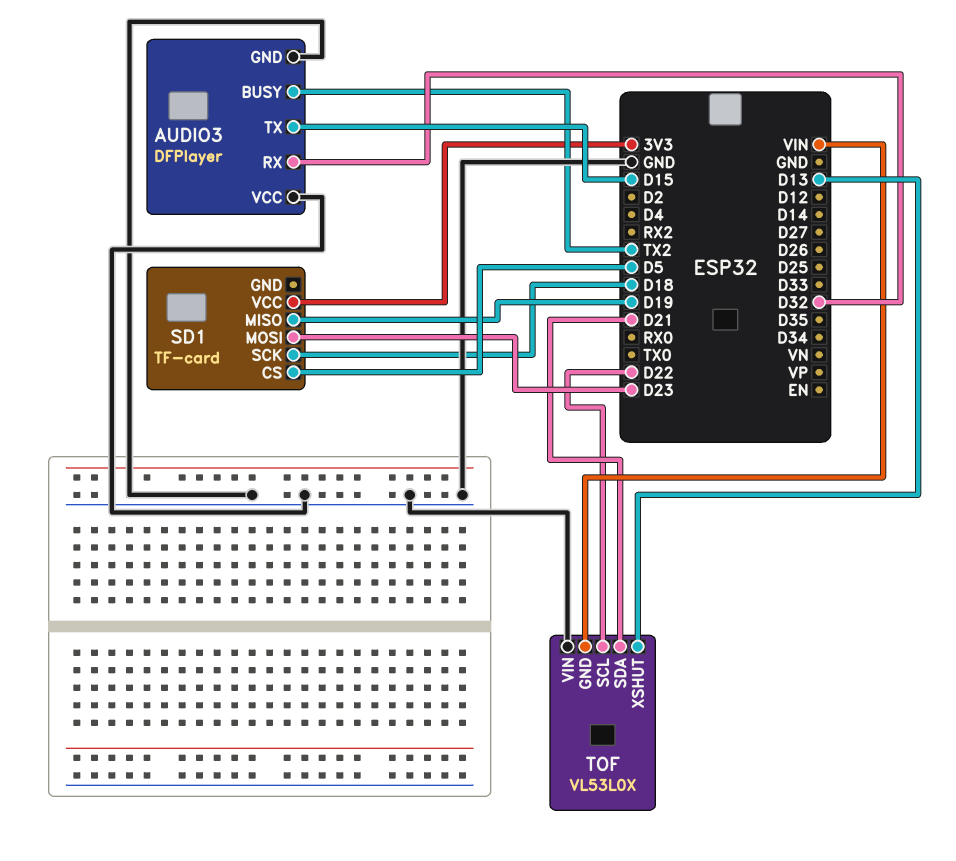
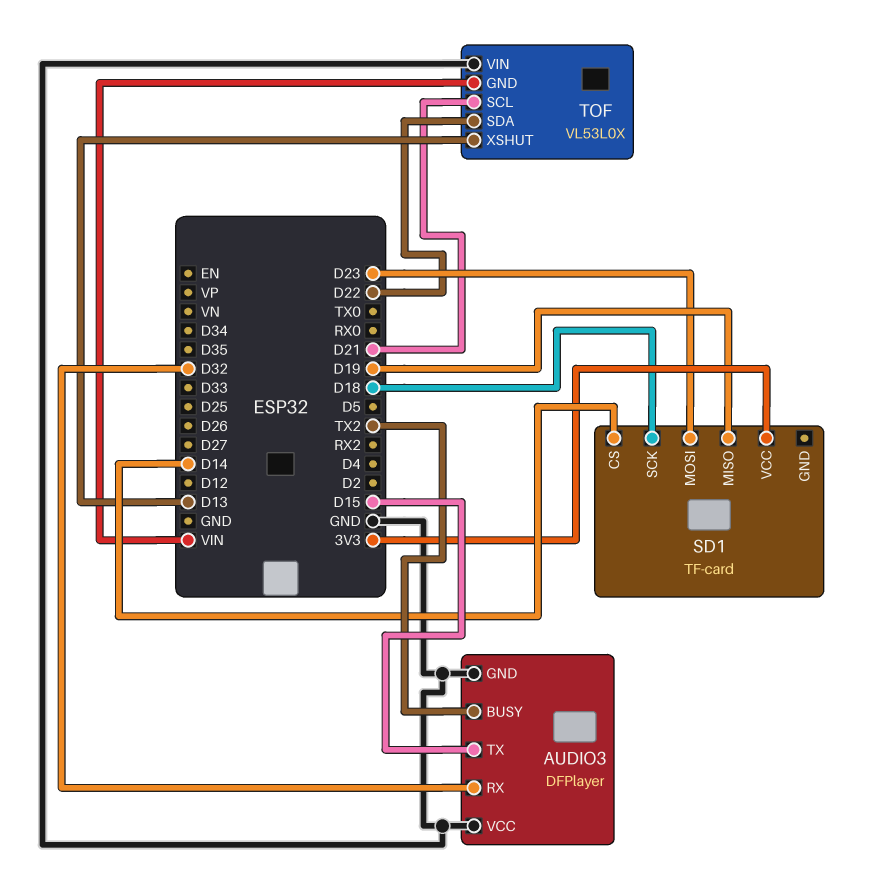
SD1 pin CS: D5 -> D14
TOF pin SCL: D22 -> D21
TOF pin SDA: D21 -> D22

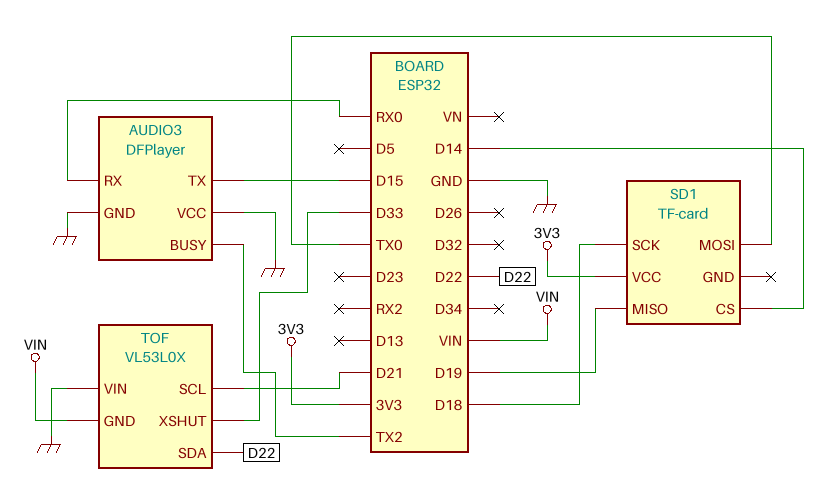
AUDIO3 pin RX: D32 -> RX0
SD1 pin MOSI: D23 -> TX0
TOF pin XSHUT: D13 -> D33

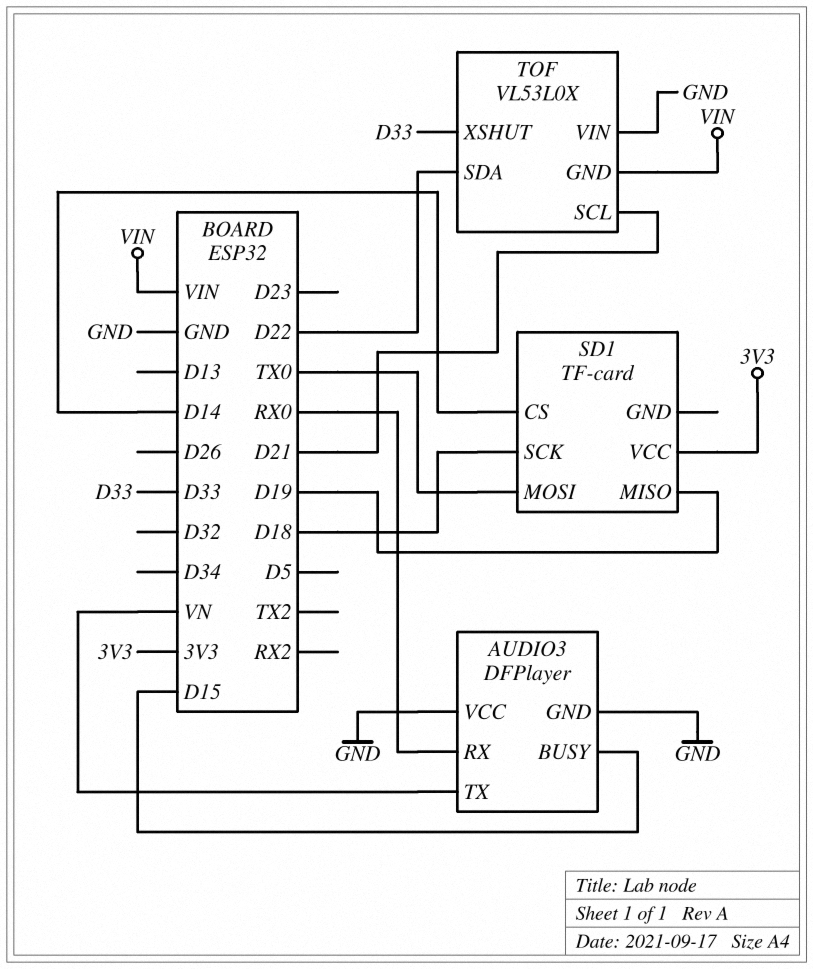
AUDIO3 pin BUSY: TX2 -> D15
AUDIO3 pin TX: D15 -> VN

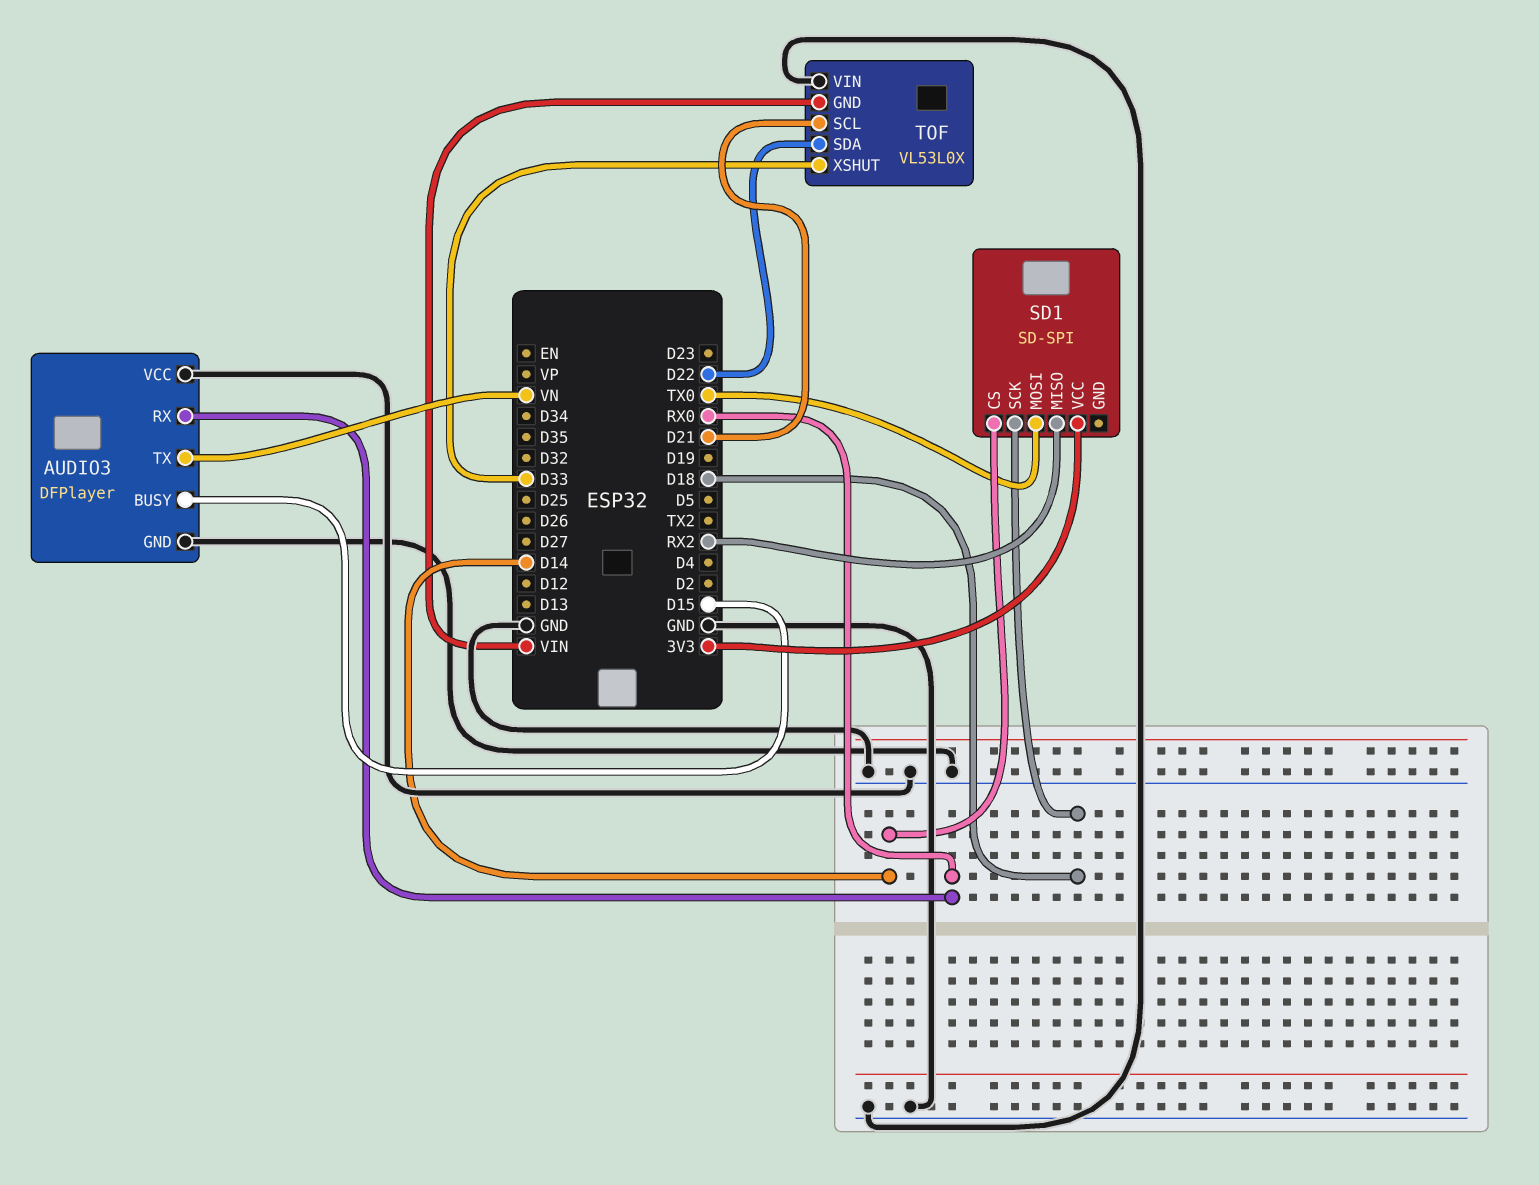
SD1: TF-card -> SD-SPI
SD1 pin MISO: D19 -> RX2

